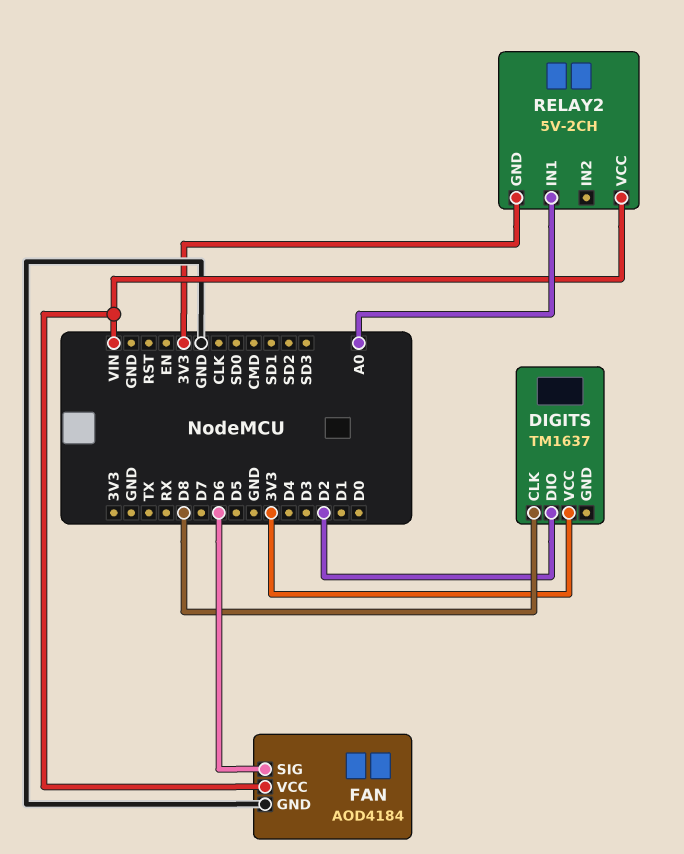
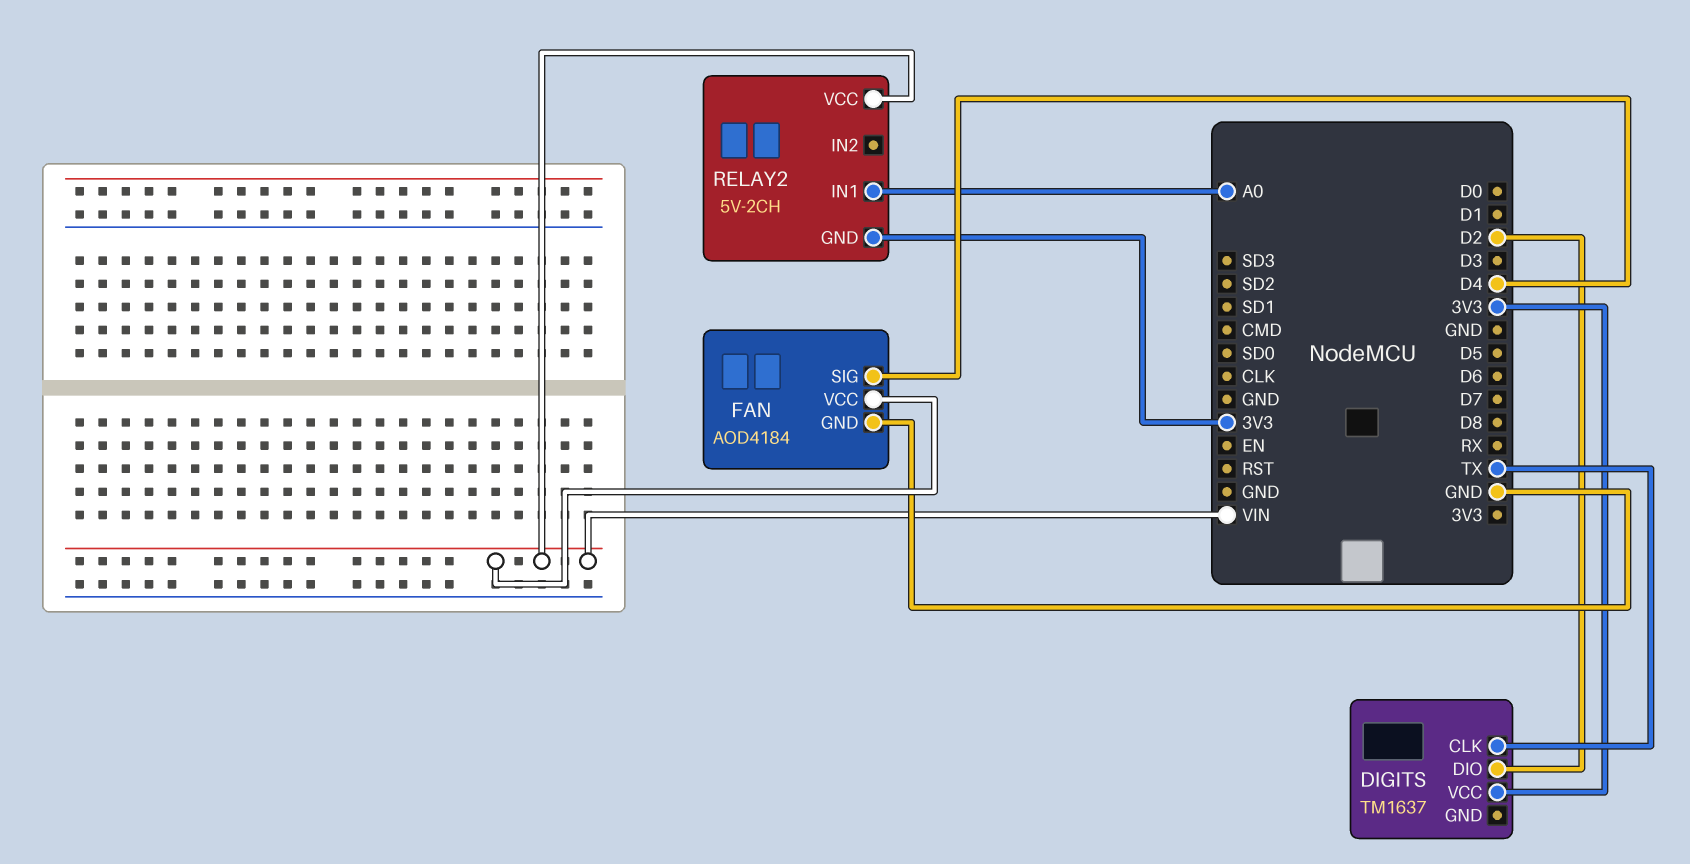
DIGITS pin CLK: D8 -> TX
FAN pin SIG: D6 -> D4

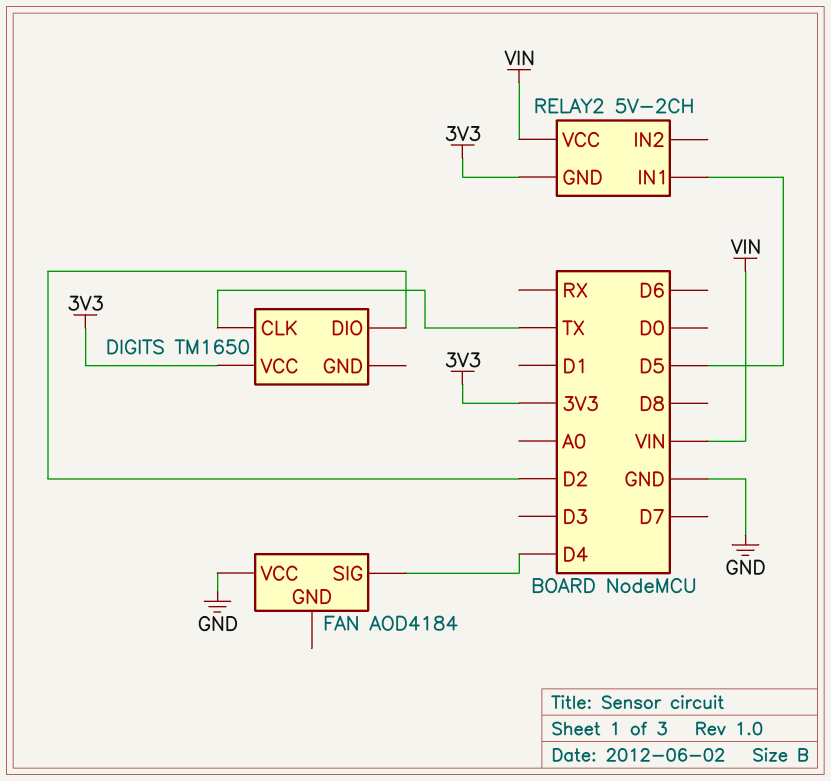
DIGITS: TM1637 -> TM1650
FAN pin GND: GND -> none
FAN pin VCC: VIN -> GND
RELAY2 pin IN1: A0 -> D5

